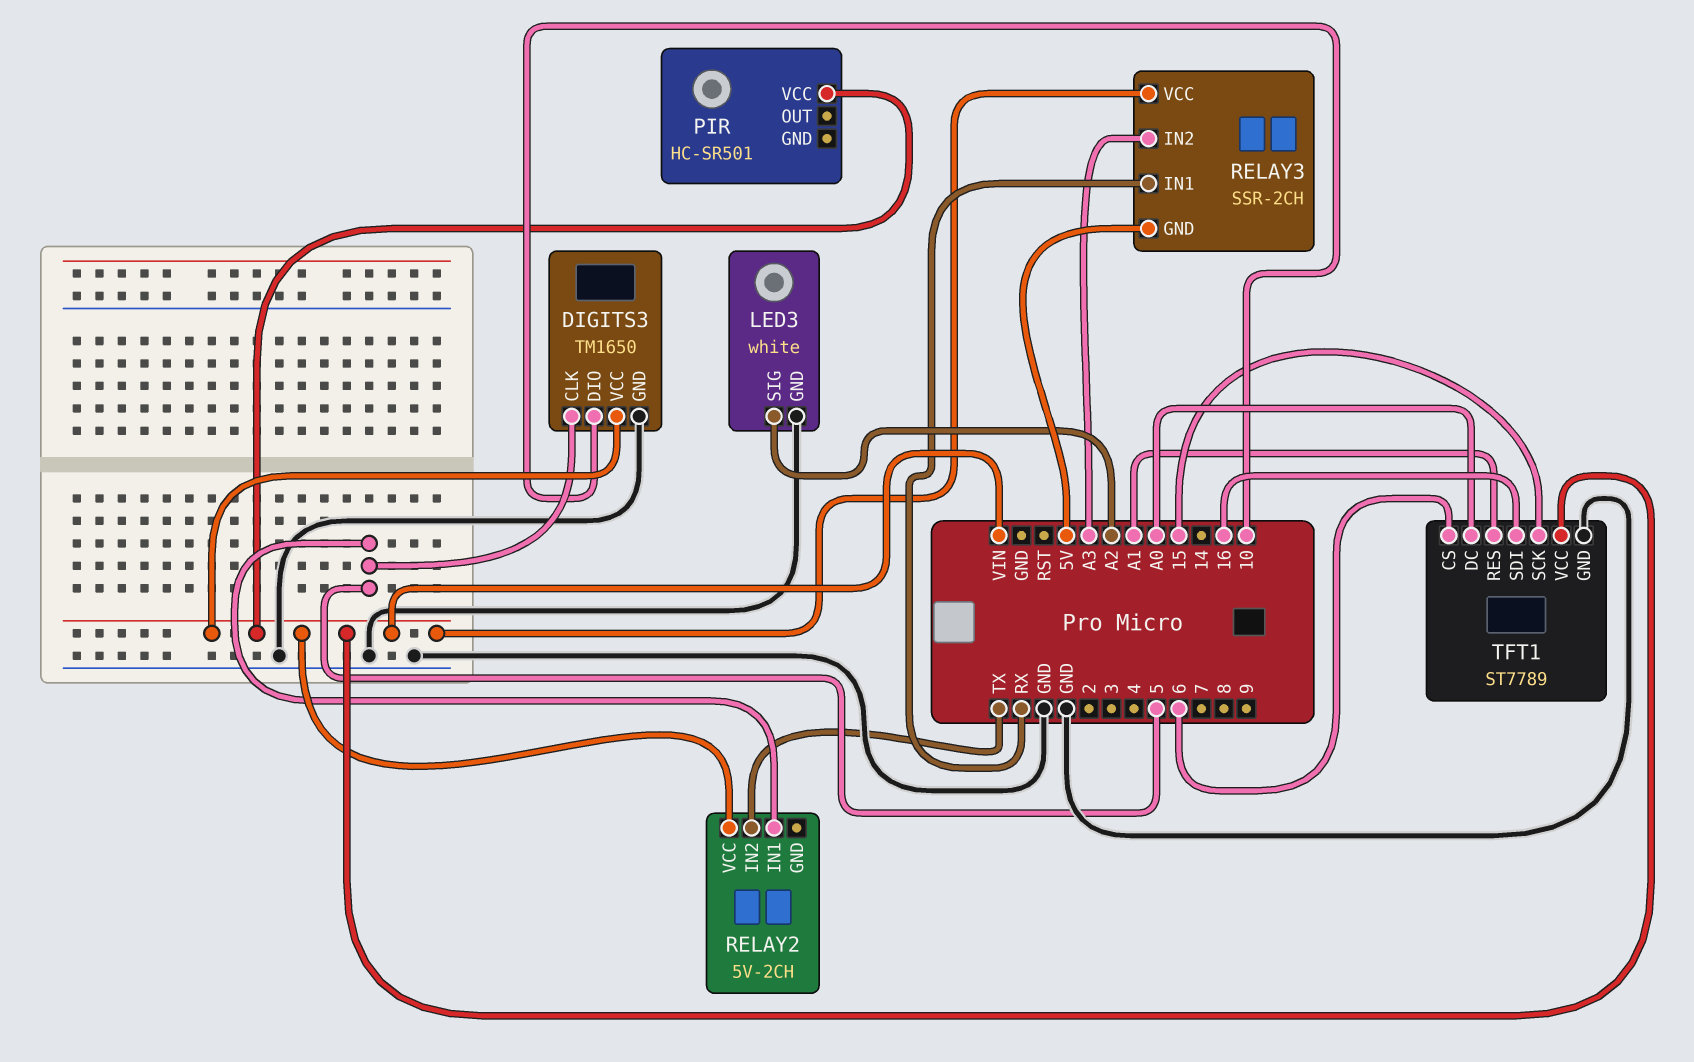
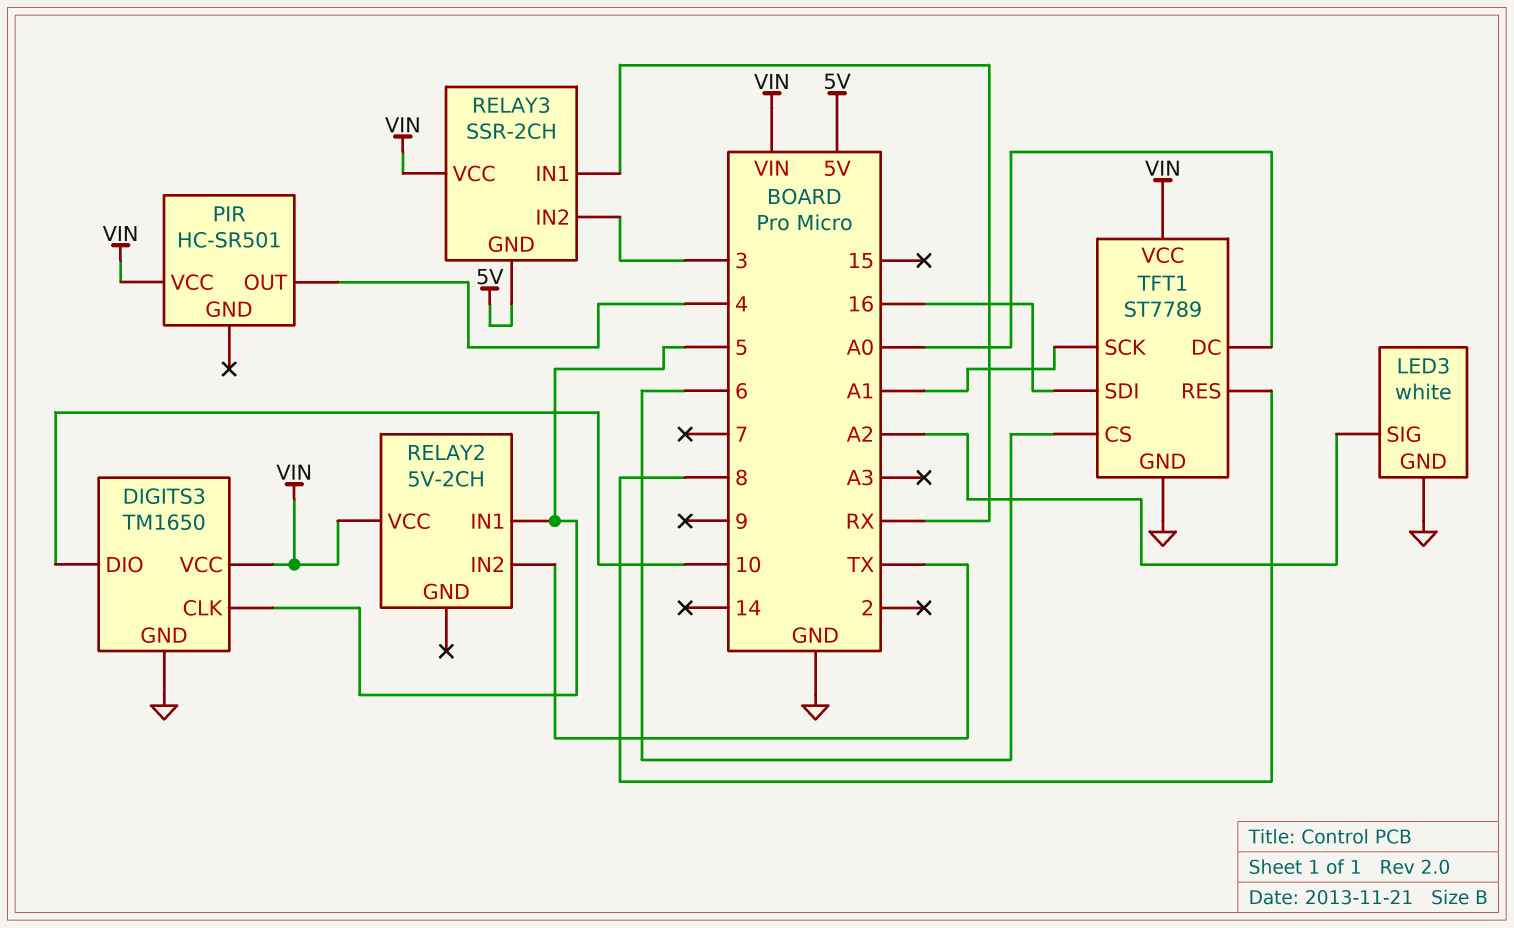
PIR pin OUT: none -> 4
RELAY3 pin IN2: A3 -> 3
TFT1 pin RES: A1 -> 8
TFT1 pin SCK: 15 -> A1

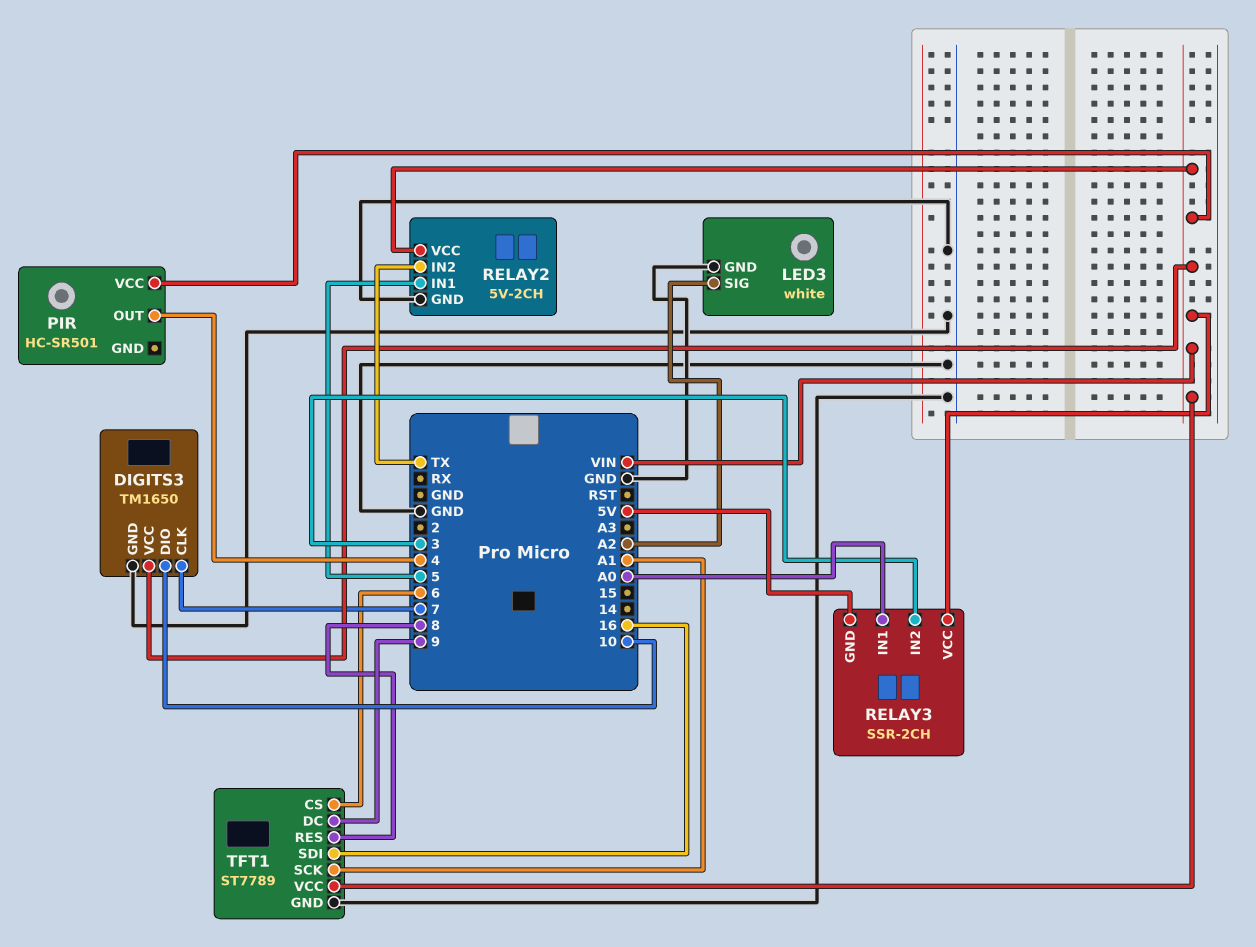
DIGITS3 pin CLK: 5 -> 7
RELAY2 pin GND: none -> GND
RELAY3 pin IN1: RX -> A0
TFT1 pin DC: A0 -> 9

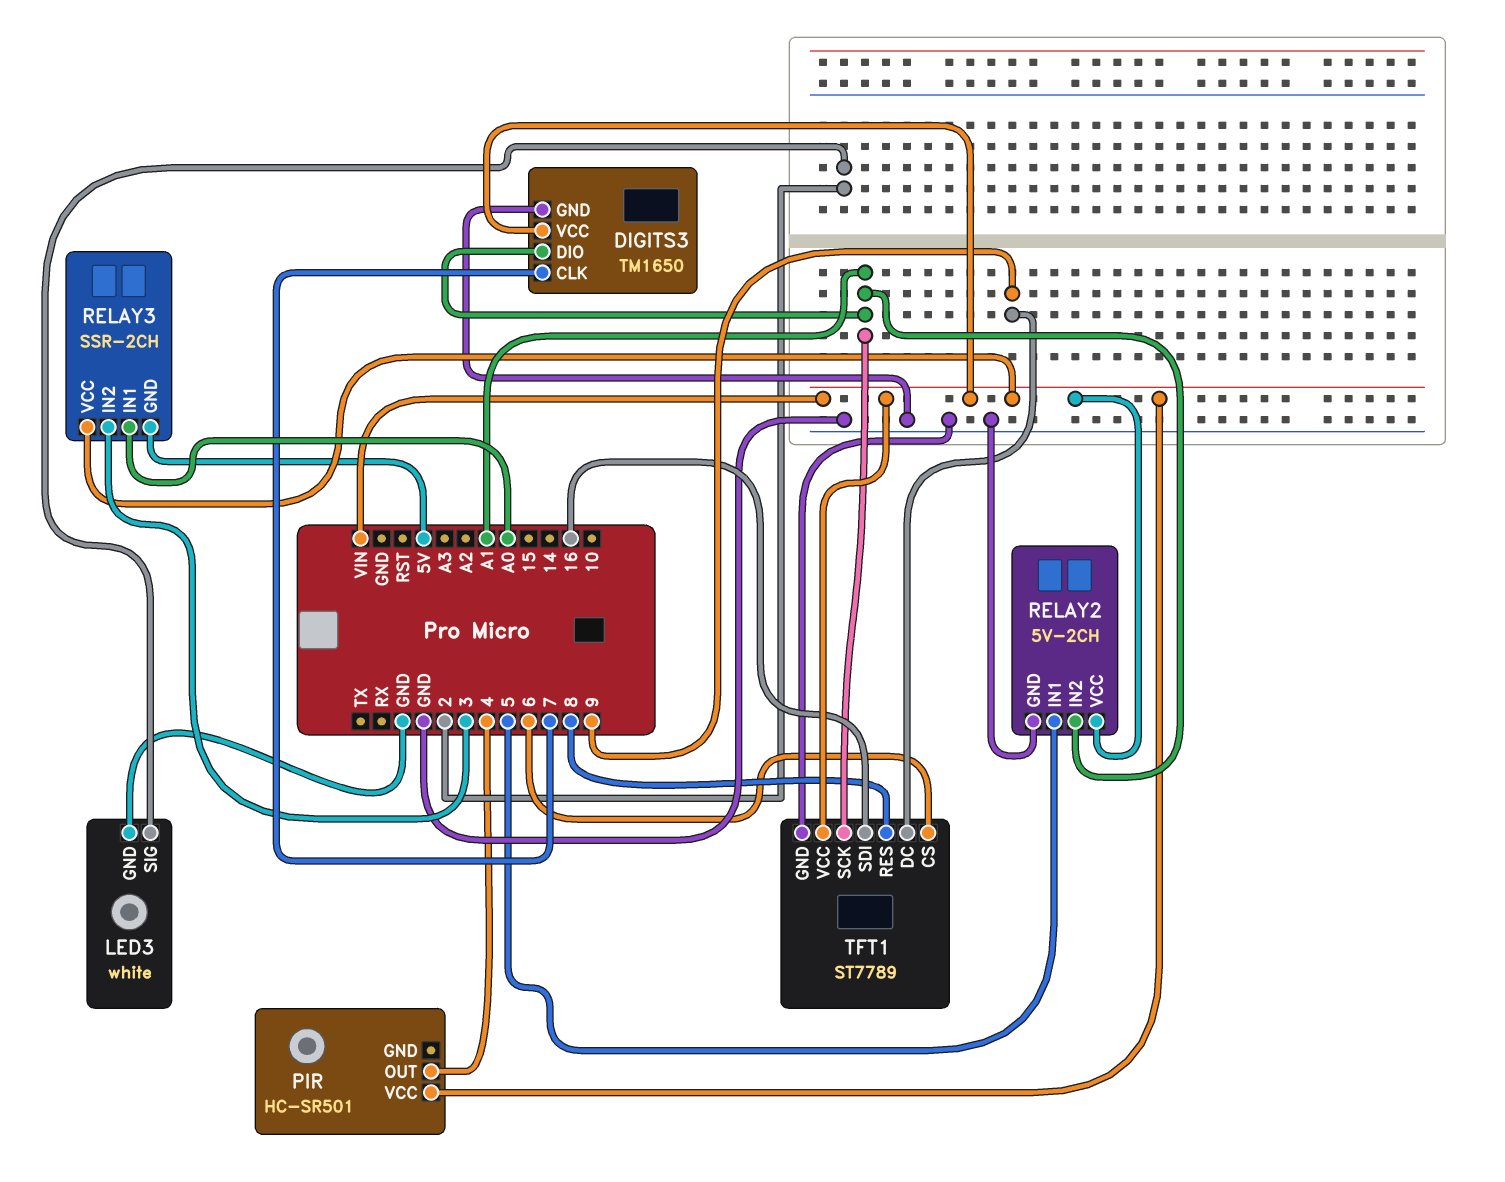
DIGITS3 pin DIO: 10 -> A1
LED3 pin SIG: A2 -> 2
RELAY2 pin IN2: TX -> A1

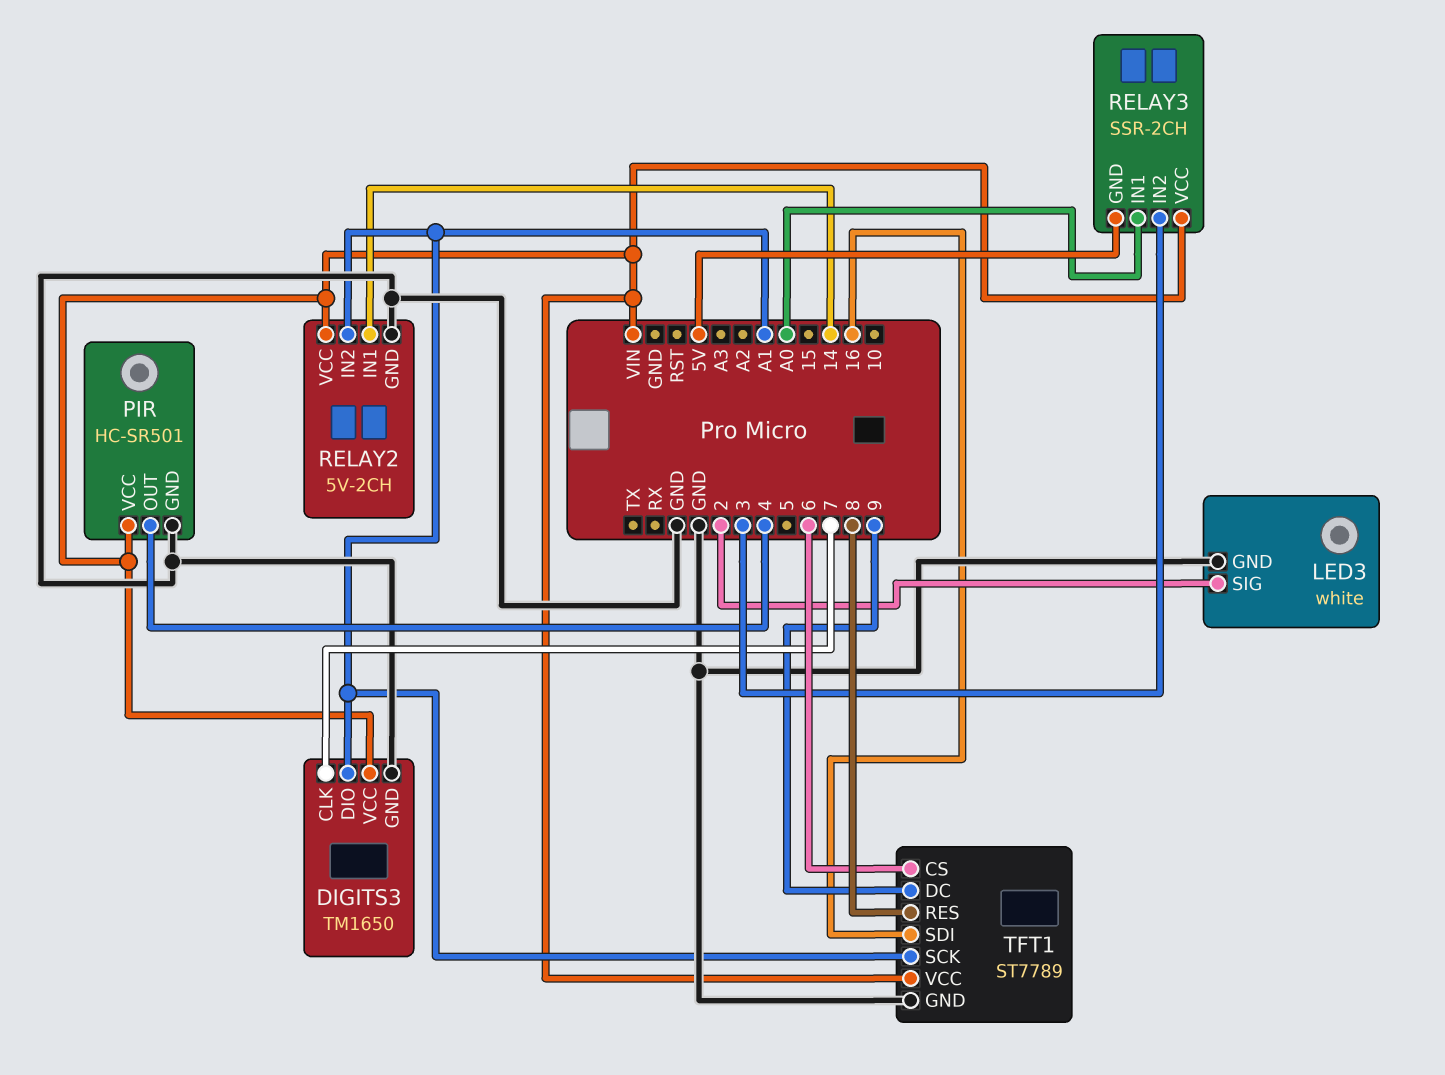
PIR pin GND: none -> GND
RELAY2 pin IN1: 5 -> 14

